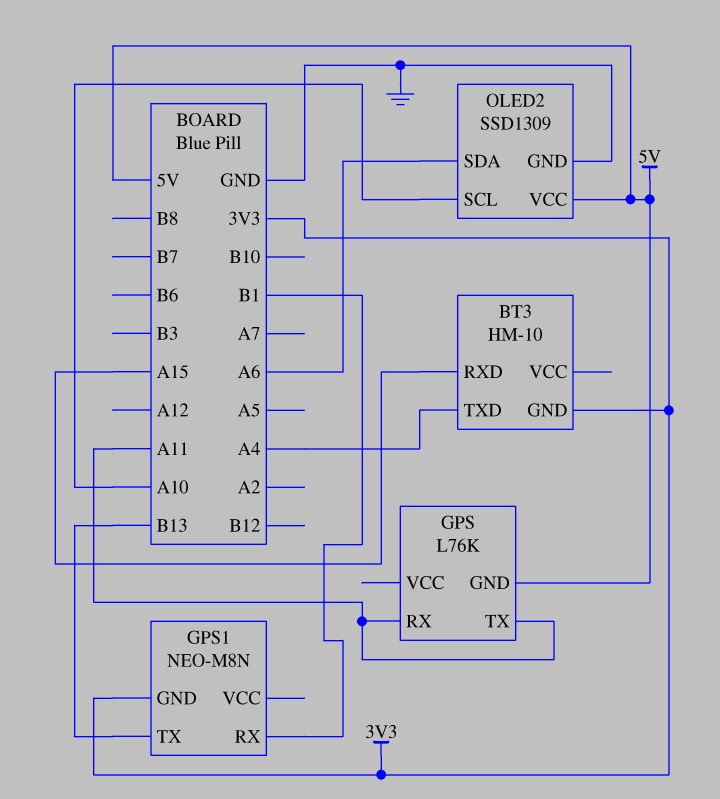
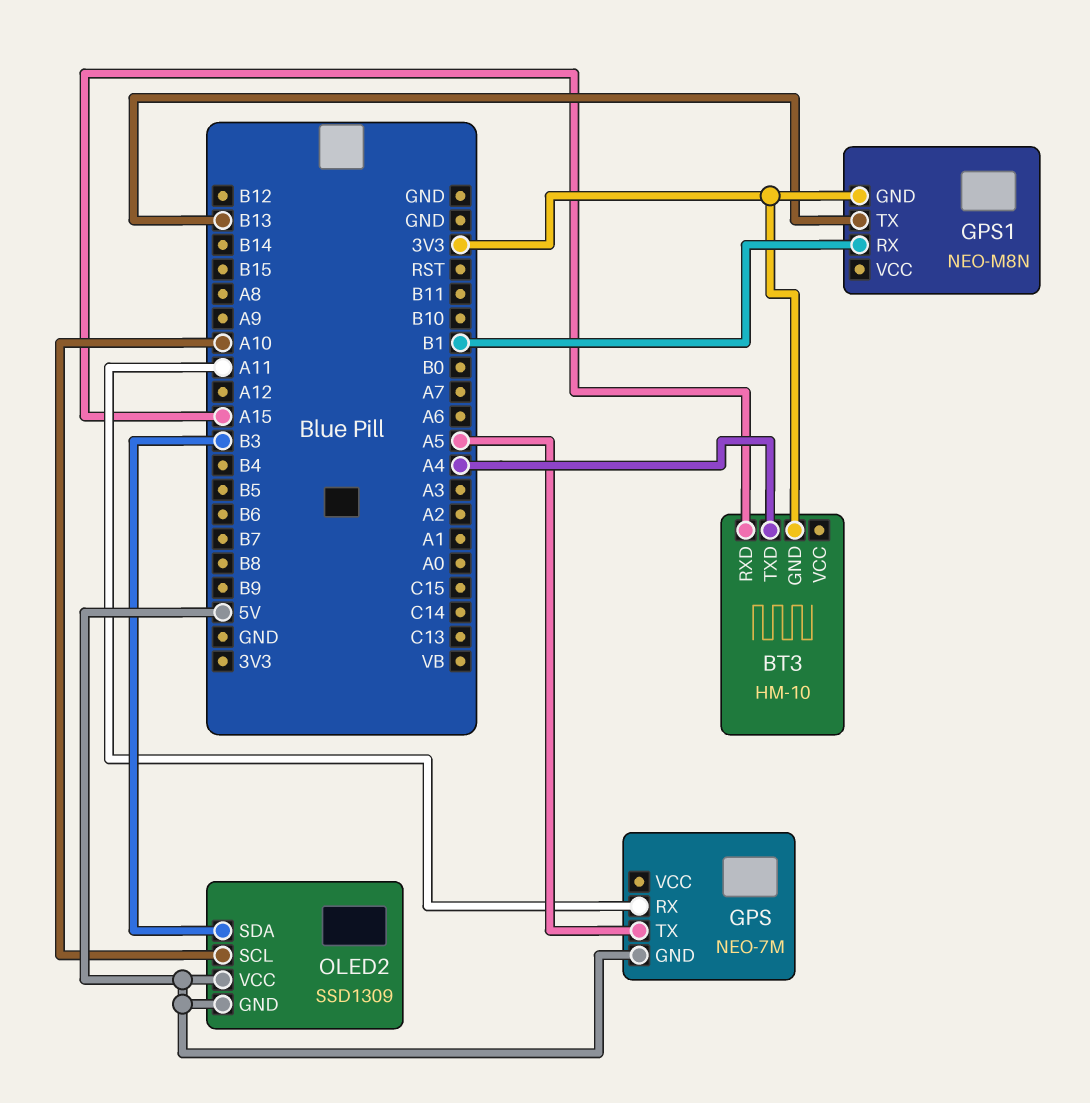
GPS: L76K -> NEO-7M
GPS pin TX: A11 -> A5
OLED2 pin GND: GND -> 5V
OLED2 pin SDA: A6 -> B3

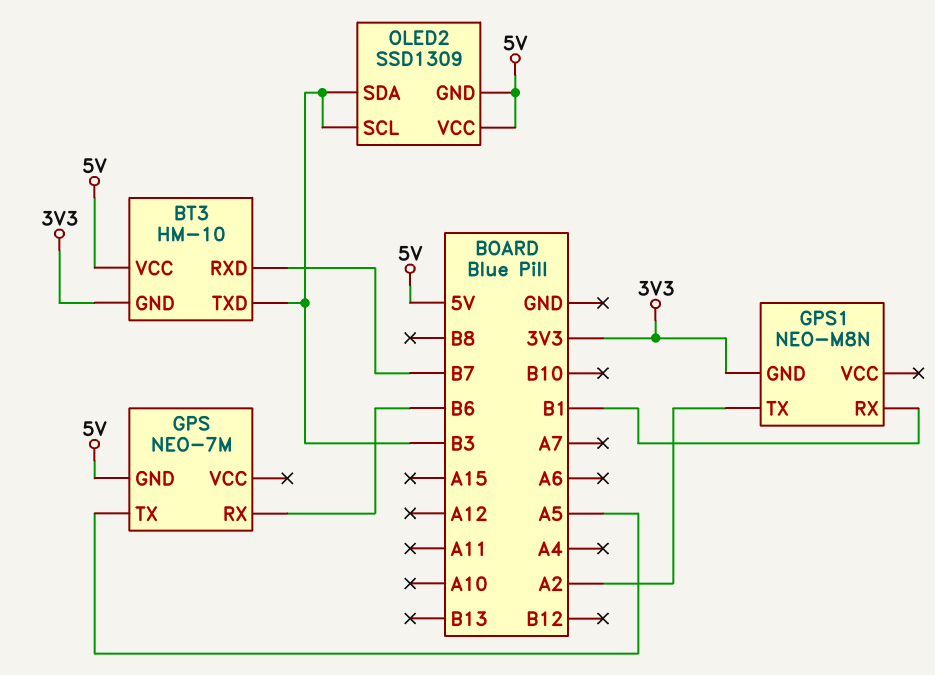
BT3 pin RXD: A15 -> B7
BT3 pin TXD: A4 -> B3
BT3 pin VCC: none -> 5V
GPS pin RX: A11 -> B6
GPS1 pin TX: B13 -> A2
OLED2 pin SCL: A10 -> B3

